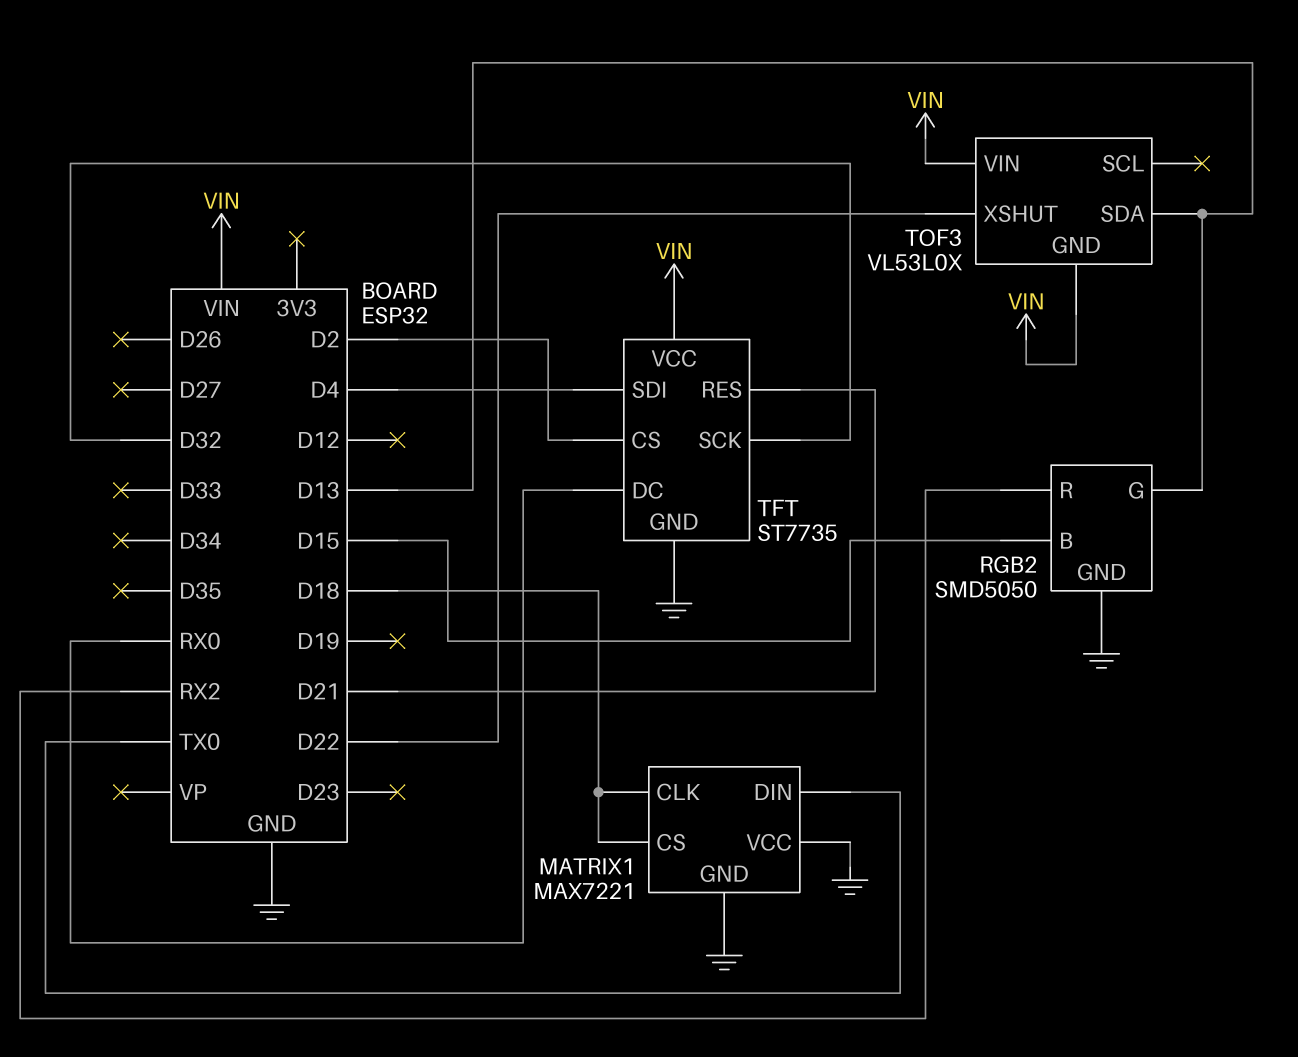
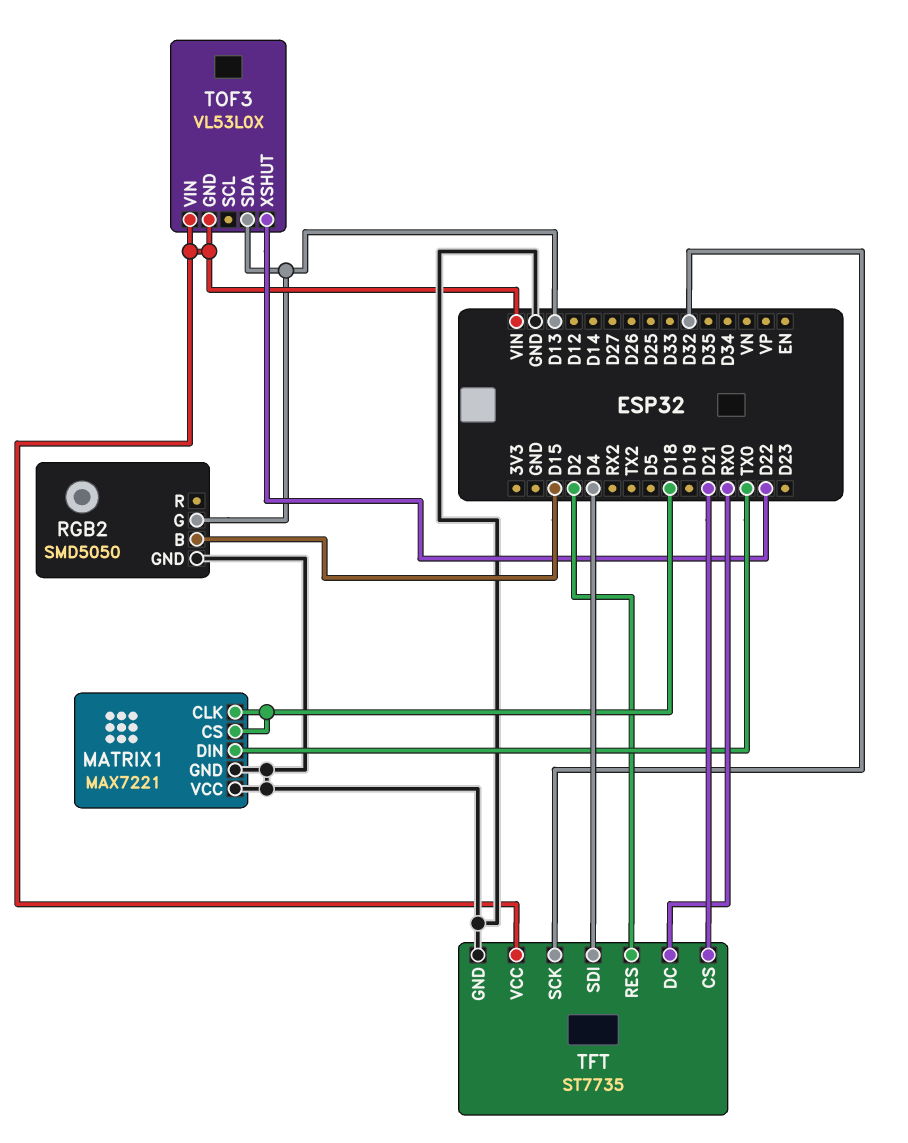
RGB2 pin R: RX2 -> none
TFT pin CS: D2 -> D21
TFT pin RES: D21 -> D2

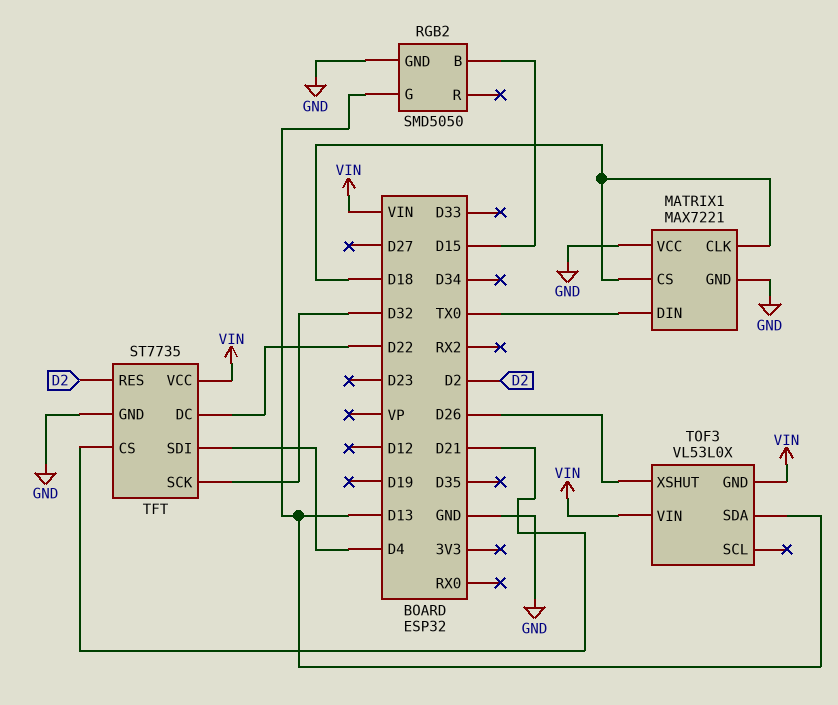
TFT pin DC: RX0 -> D22
TOF3 pin XSHUT: D22 -> D26

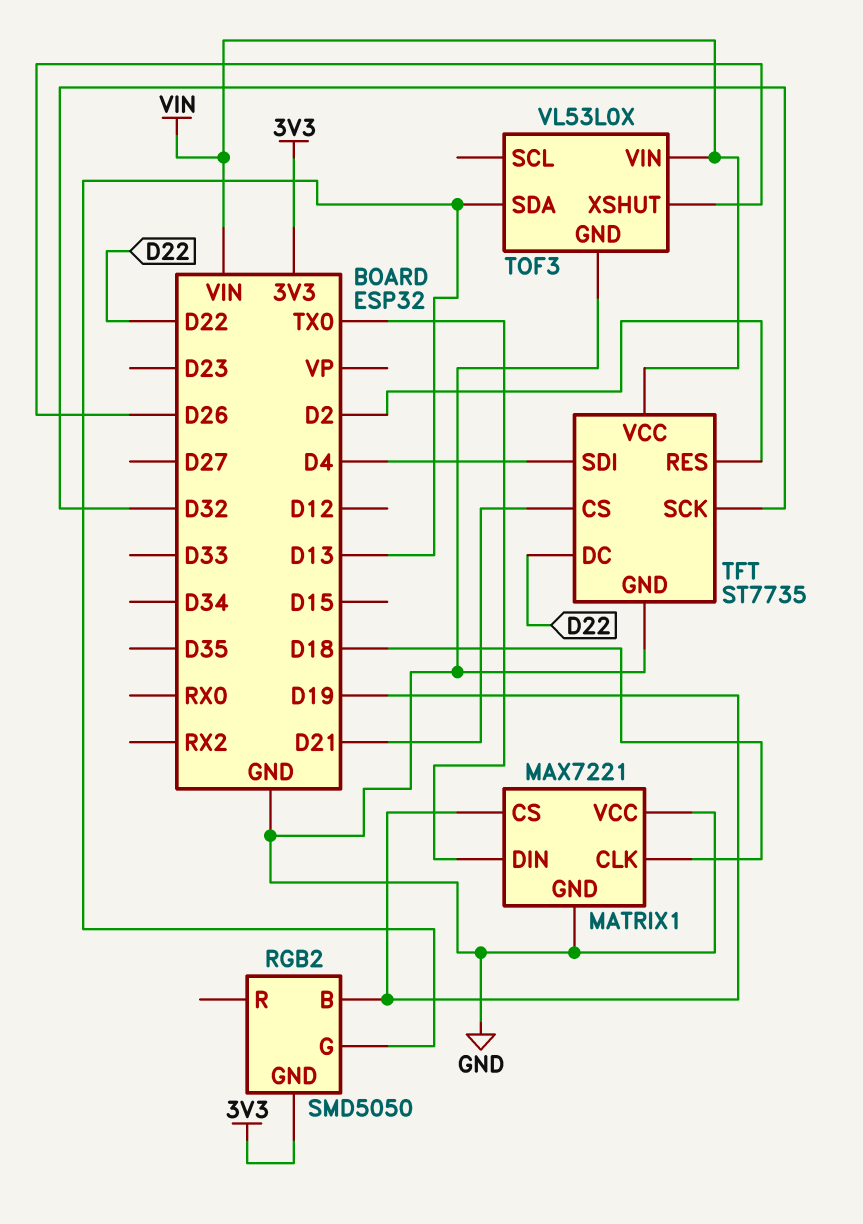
MATRIX1 pin CS: D18 -> D19
RGB2 pin B: D15 -> D19
RGB2 pin GND: GND -> 3V3
TOF3 pin GND: VIN -> GND

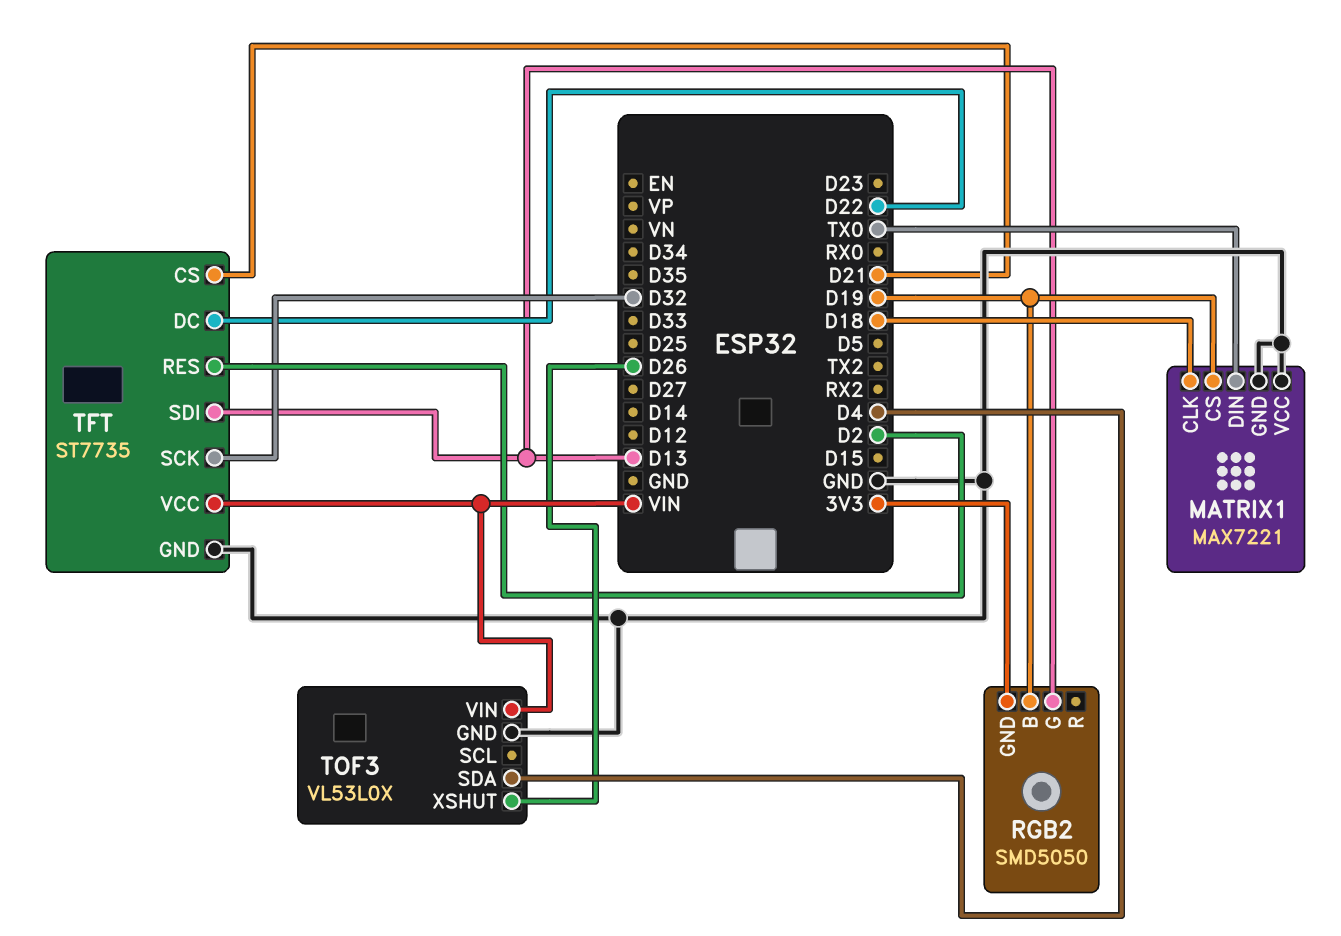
TFT pin SDI: D4 -> D13
TOF3 pin SDA: D13 -> D4

